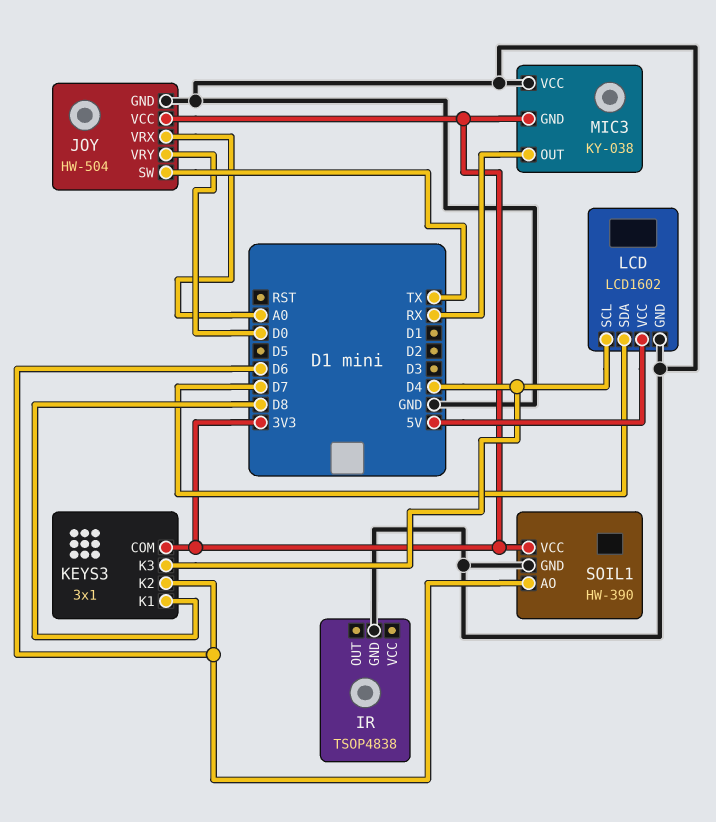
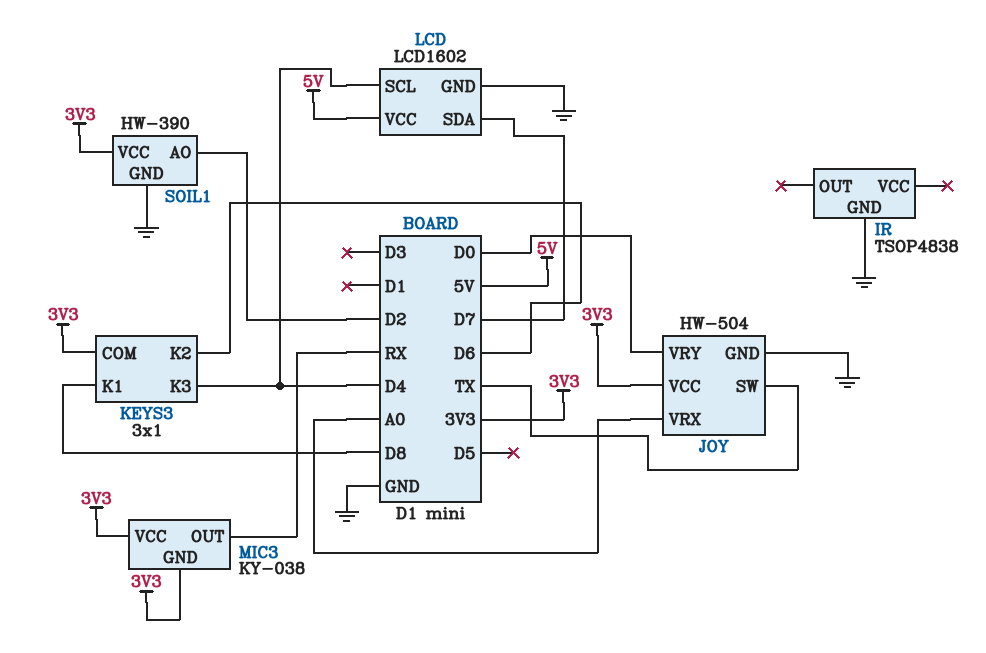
MIC3 pin VCC: GND -> 3V3
SOIL1 pin AO: D6 -> D2

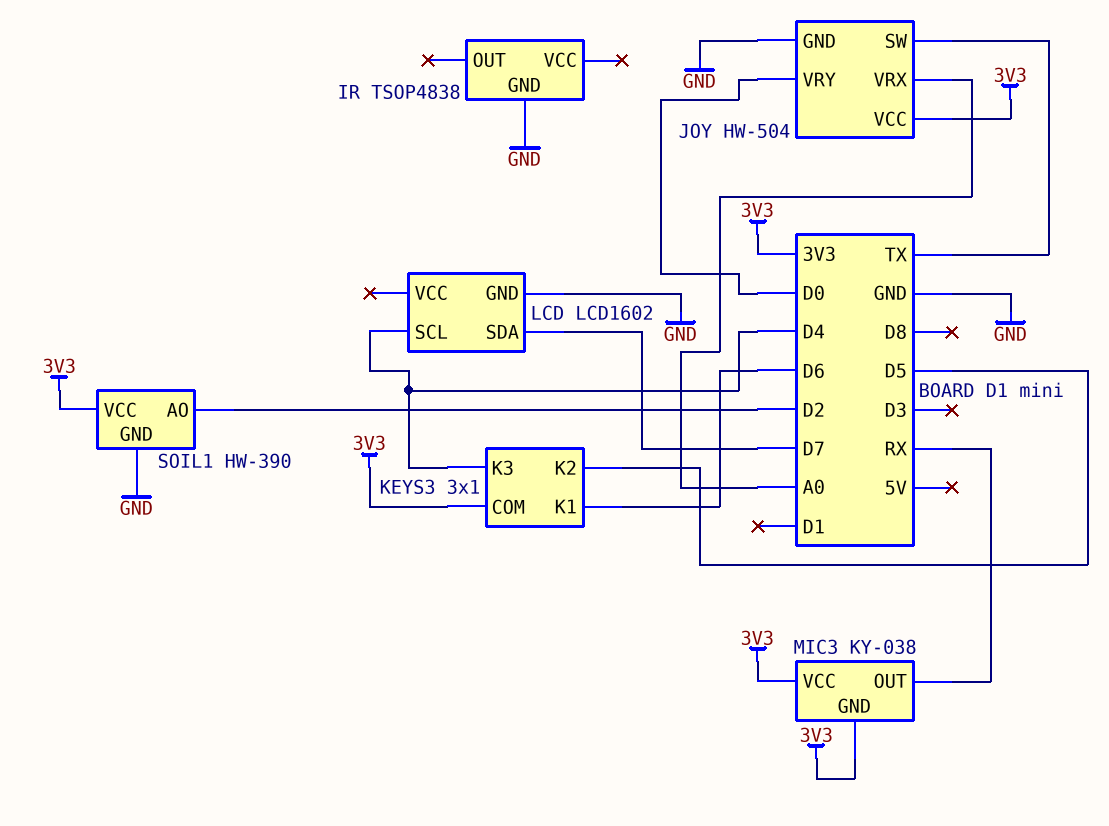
KEYS3 pin K1: D8 -> D6
KEYS3 pin K2: D6 -> D5
LCD pin VCC: 5V -> none

